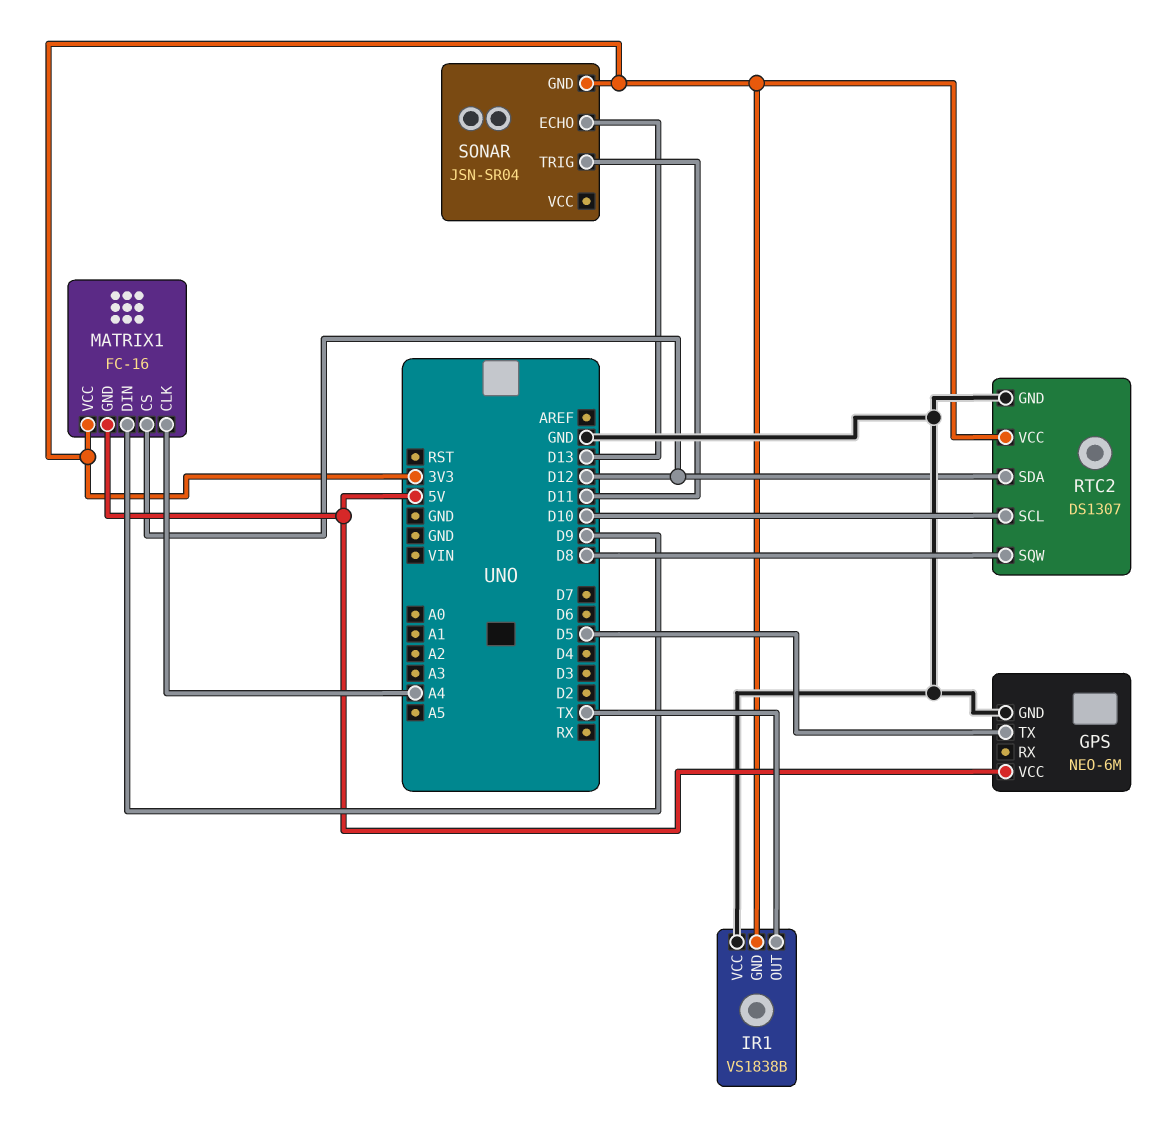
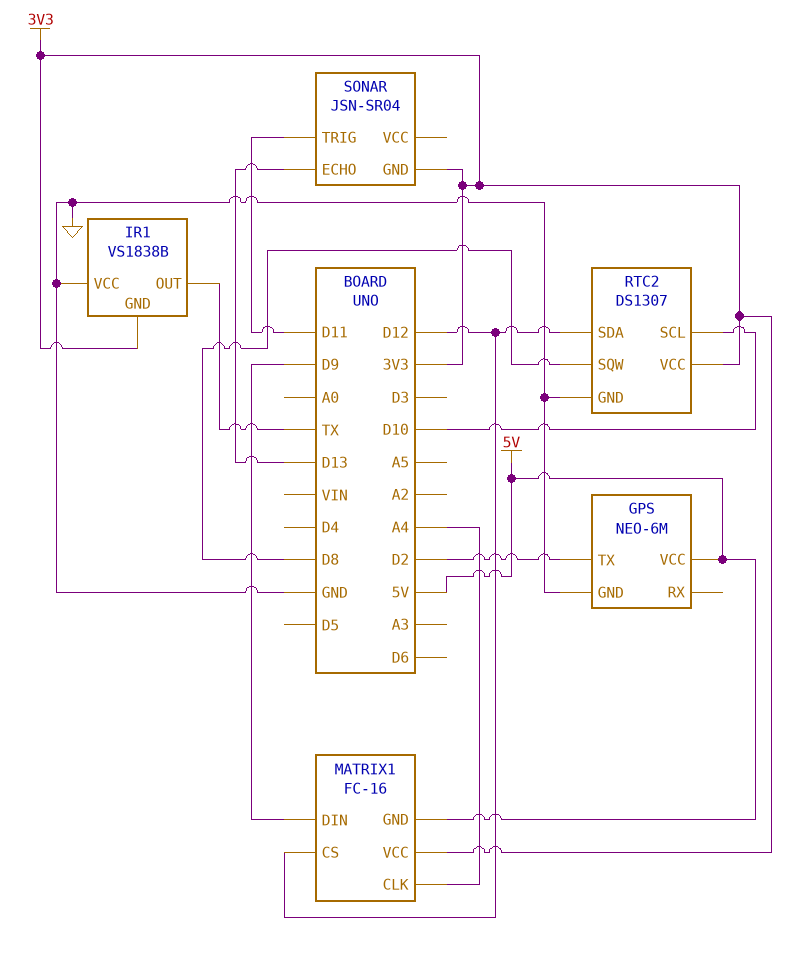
GPS pin TX: D5 -> D2

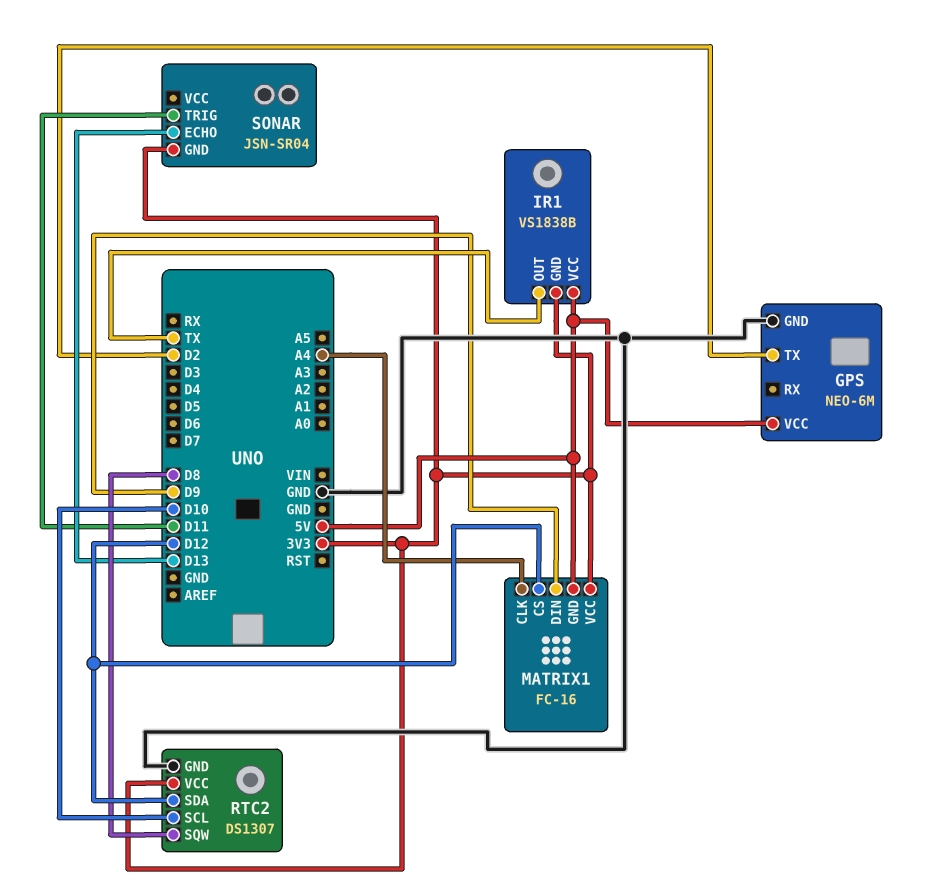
IR1 pin VCC: GND -> 5V

